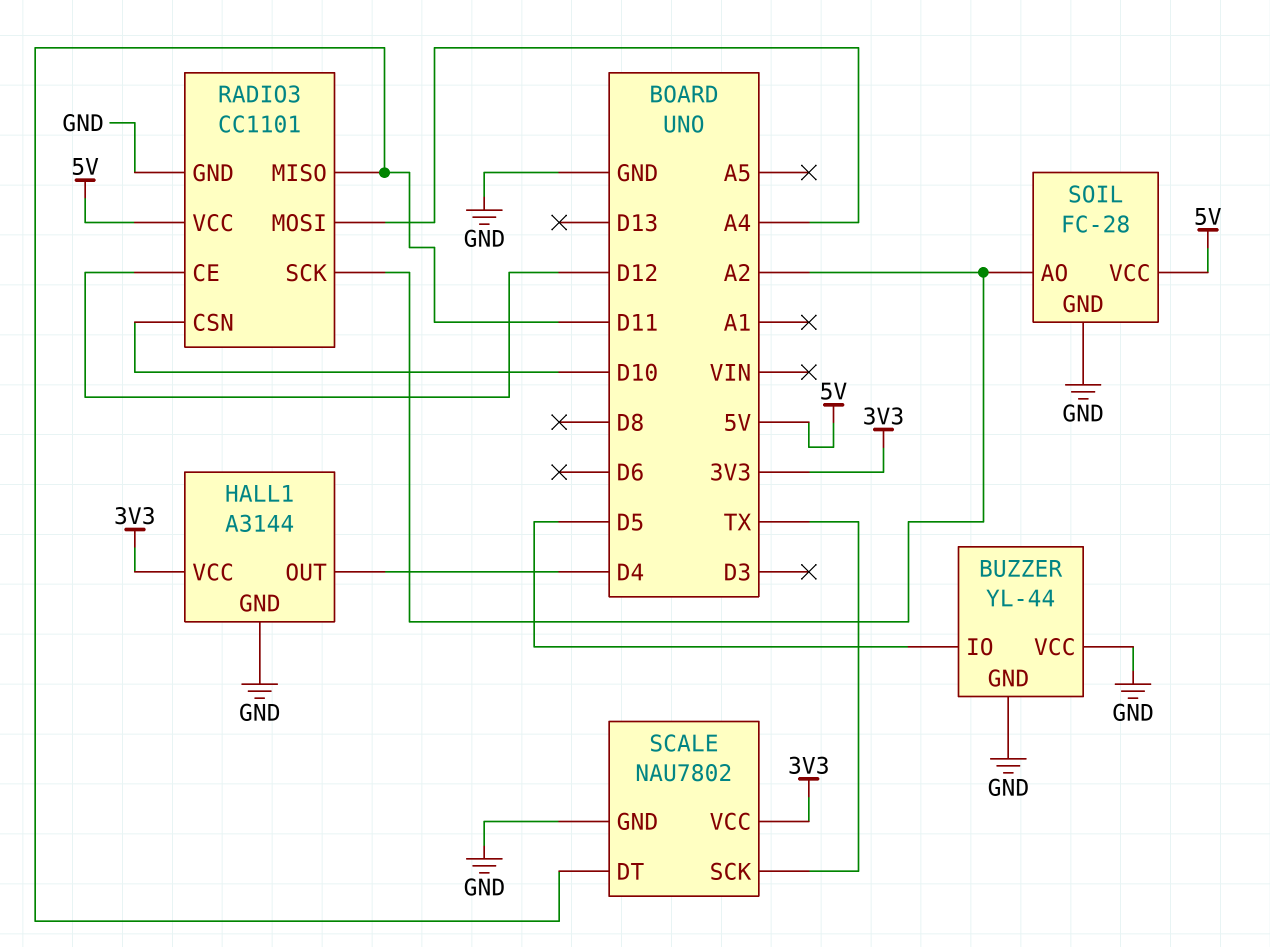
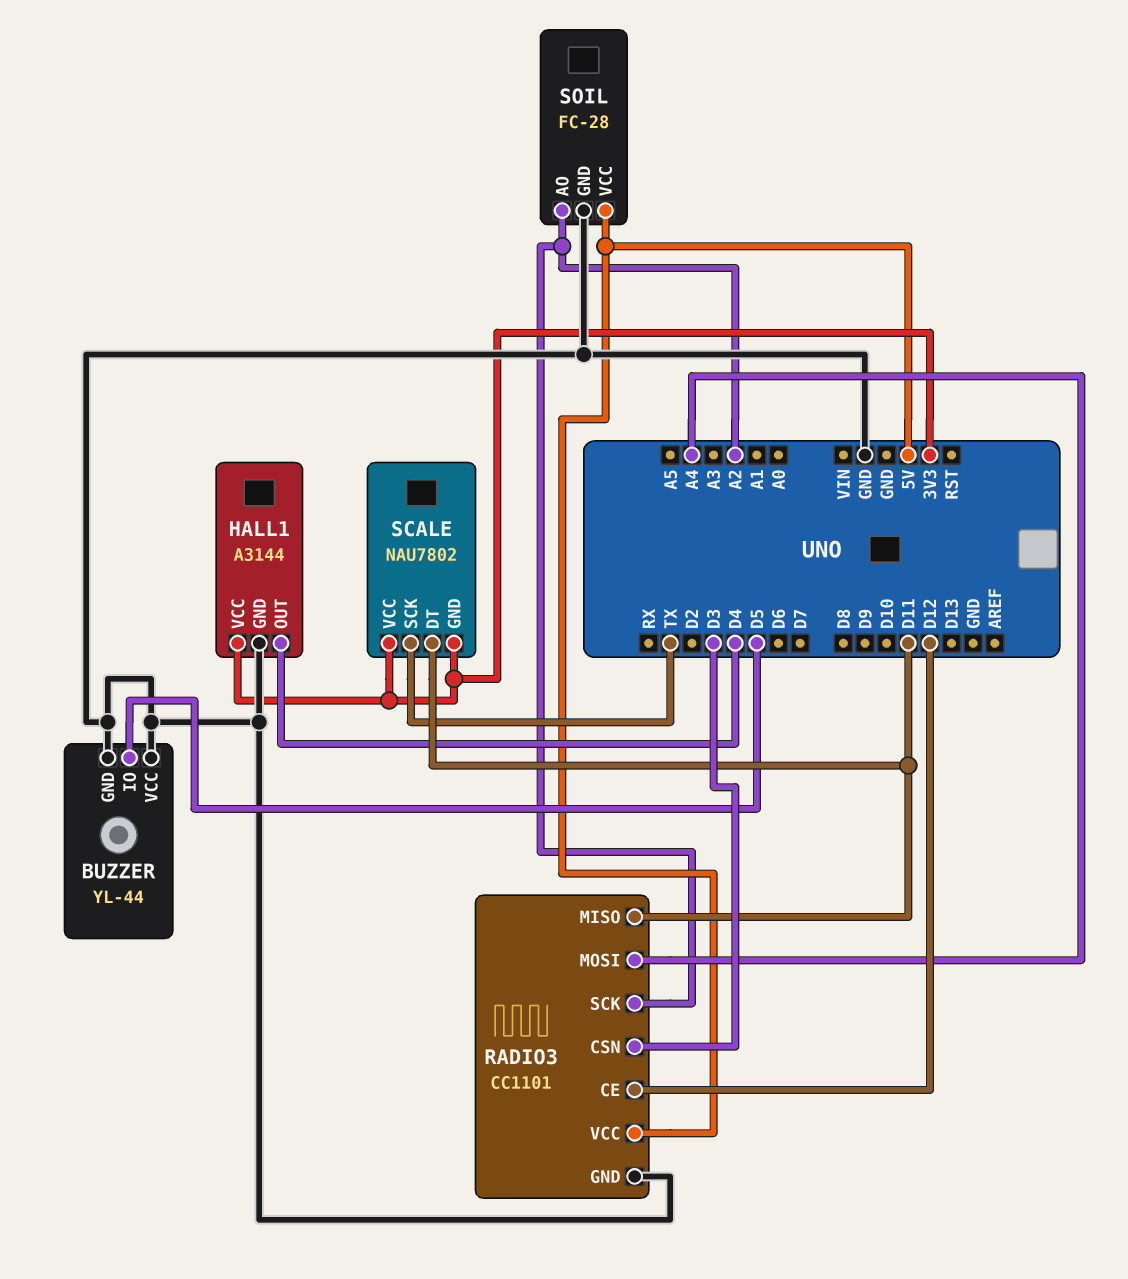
RADIO3 pin CSN: D10 -> D3
SCALE pin GND: GND -> 3V3

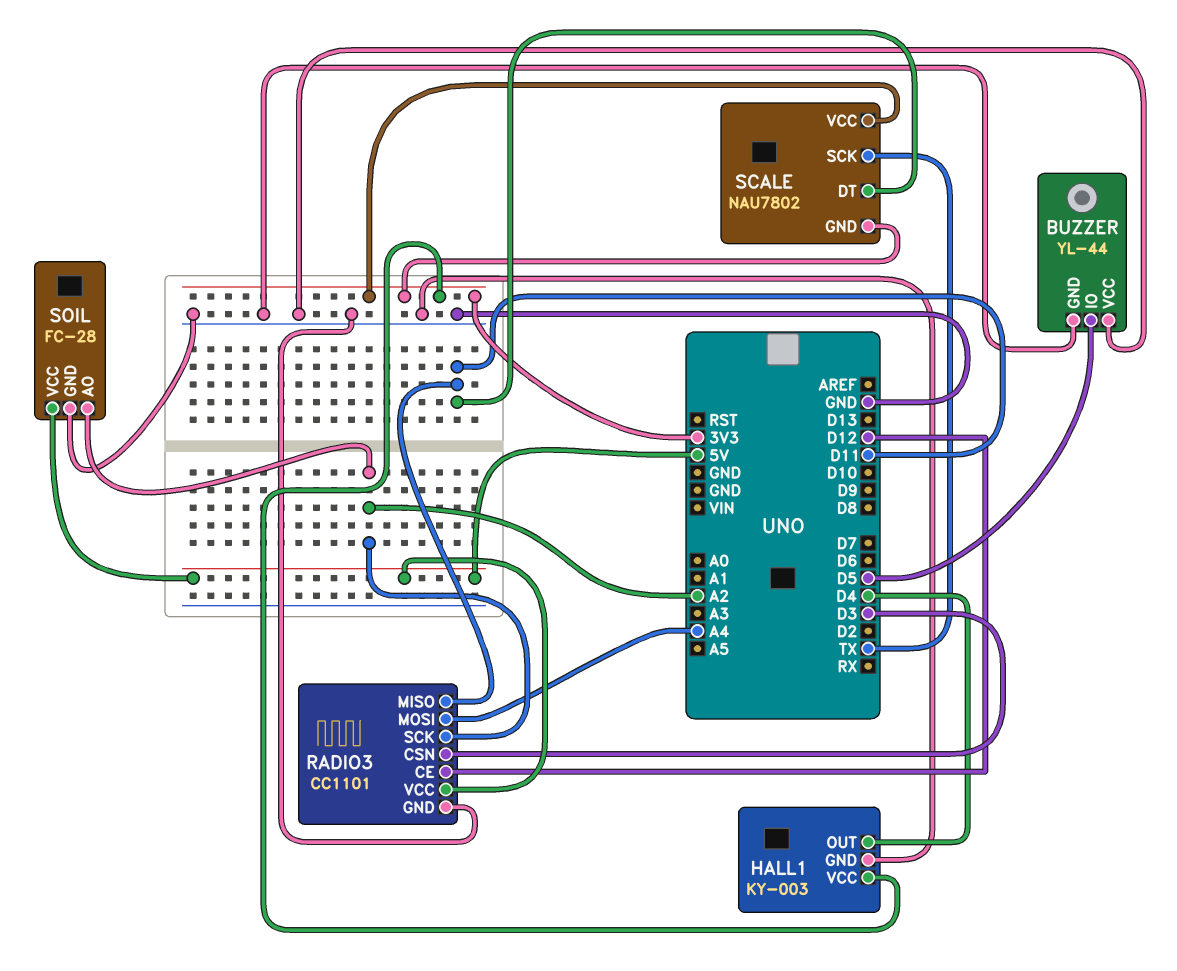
HALL1: A3144 -> KY-003

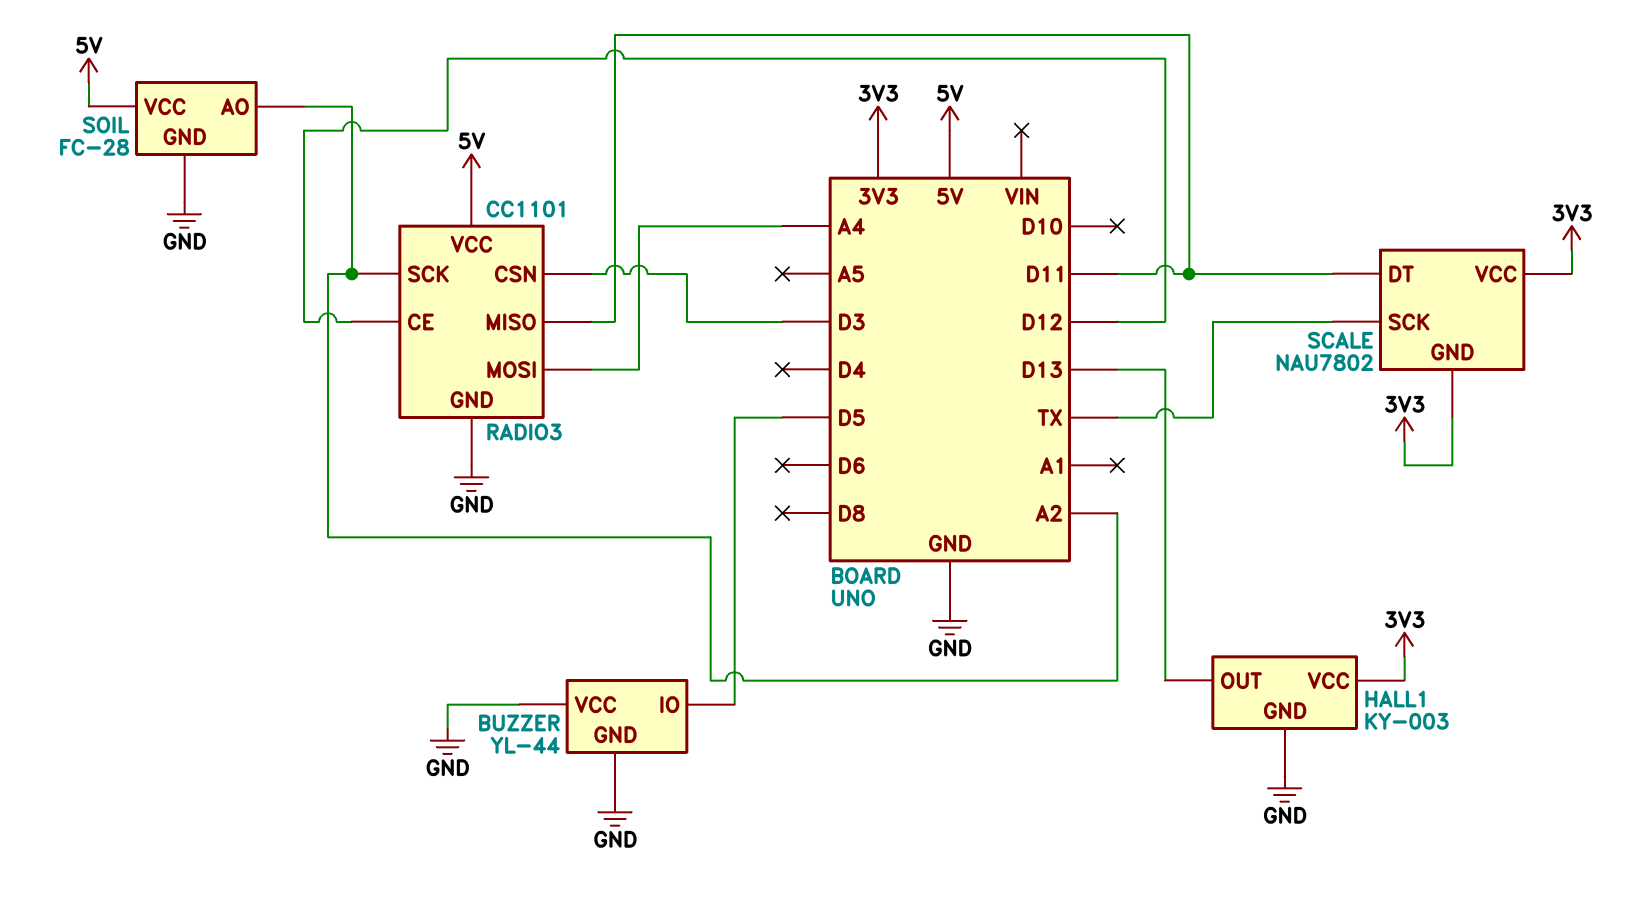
HALL1 pin OUT: D4 -> D13

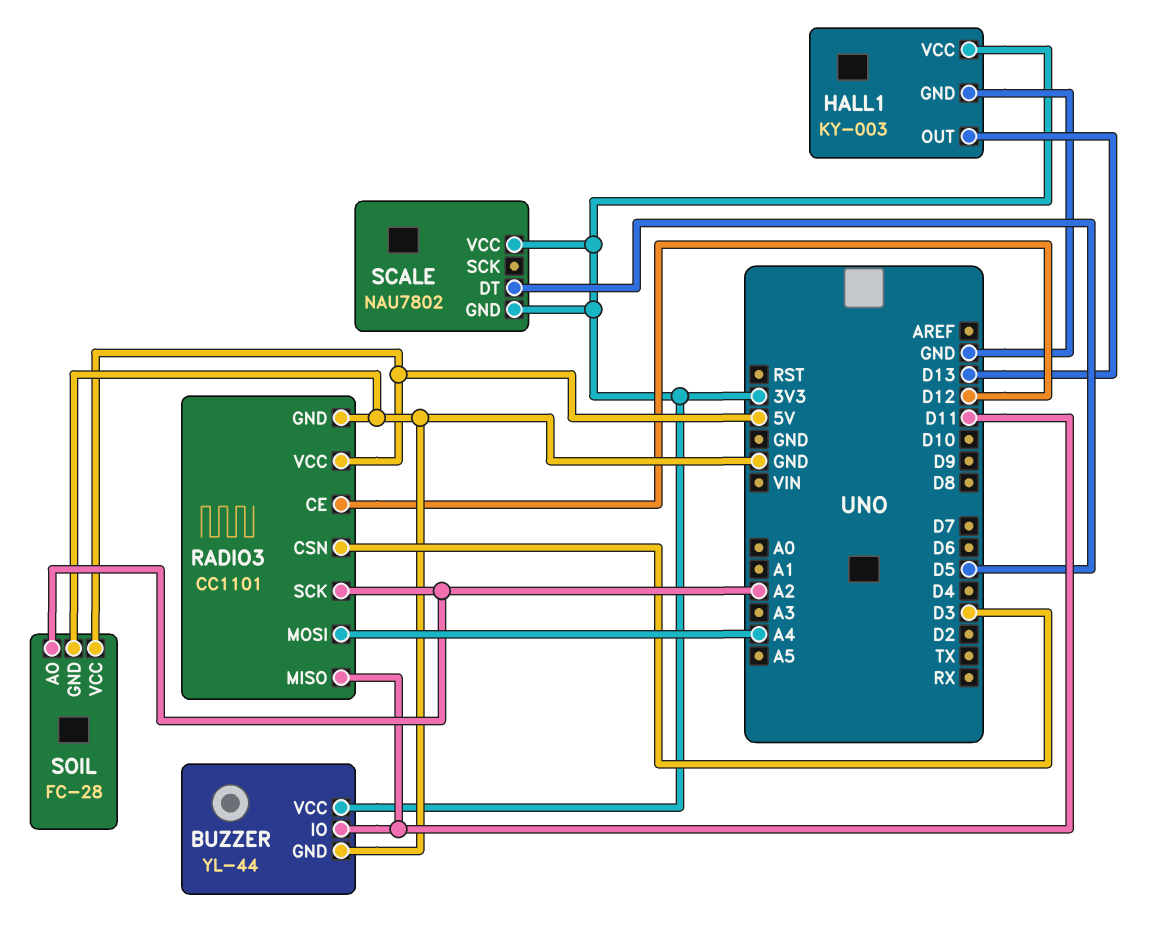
BUZZER pin IO: D5 -> D11
BUZZER pin VCC: GND -> 3V3
SCALE pin DT: D11 -> D5
SCALE pin SCK: TX -> none

